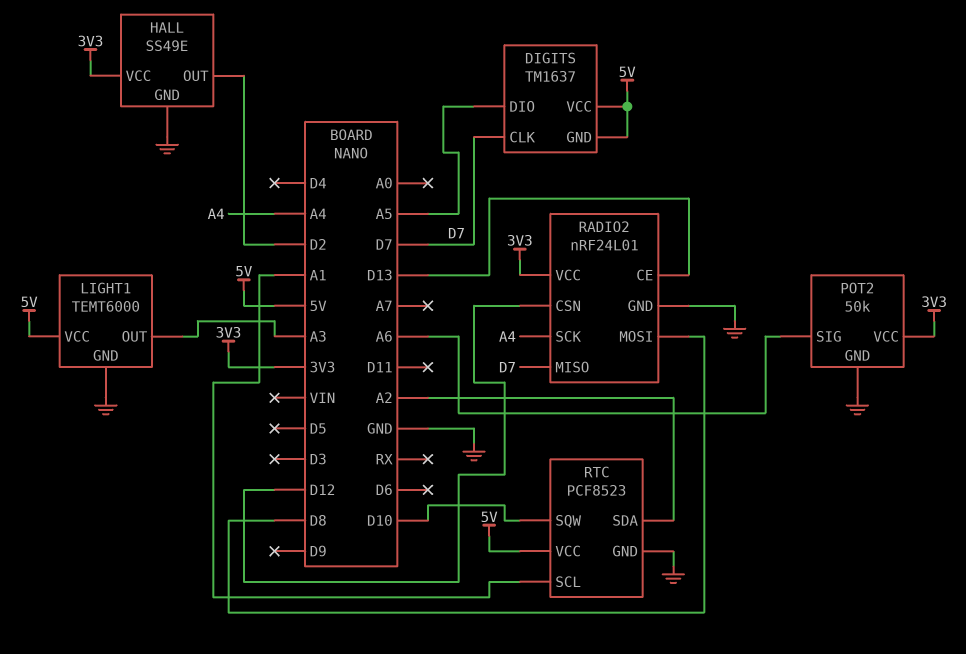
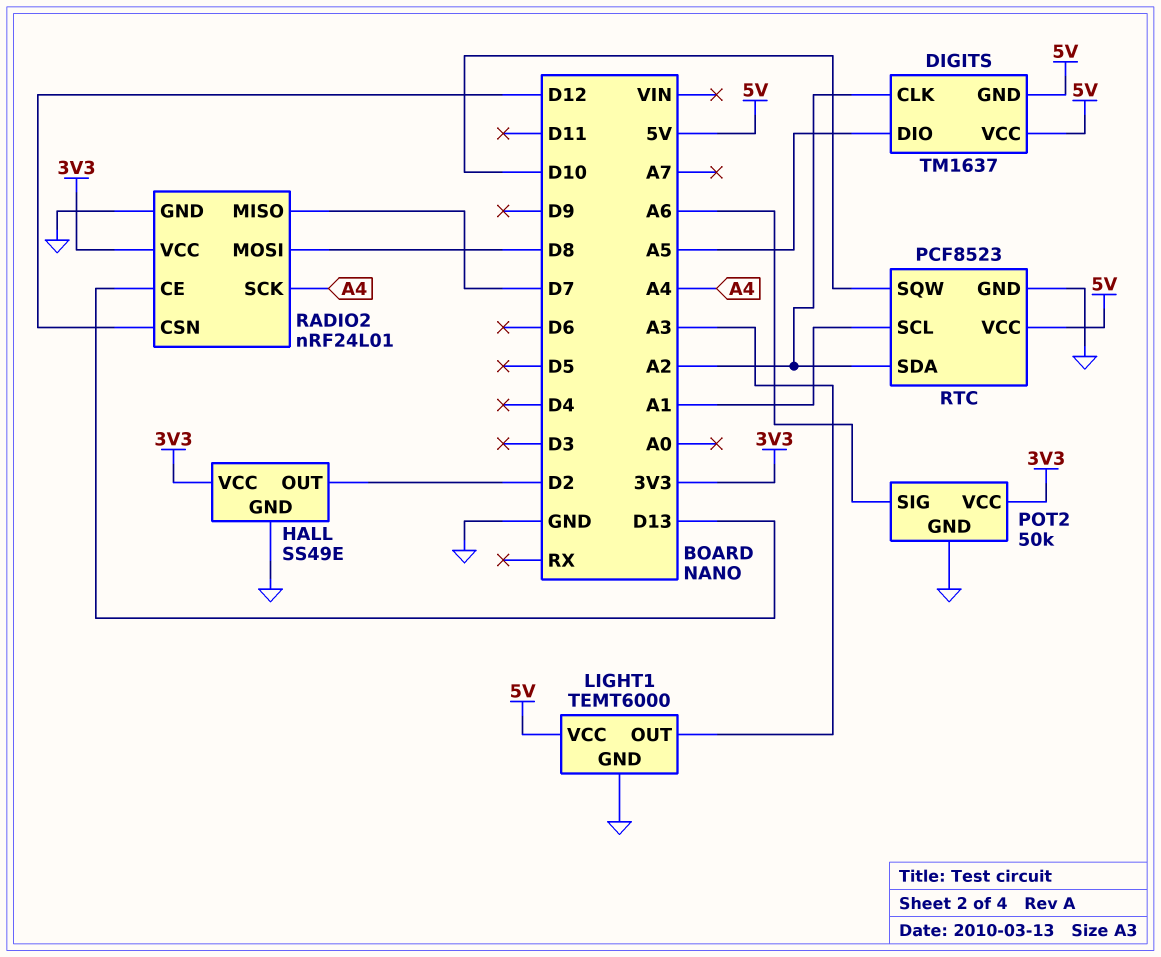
DIGITS pin CLK: D7 -> A2

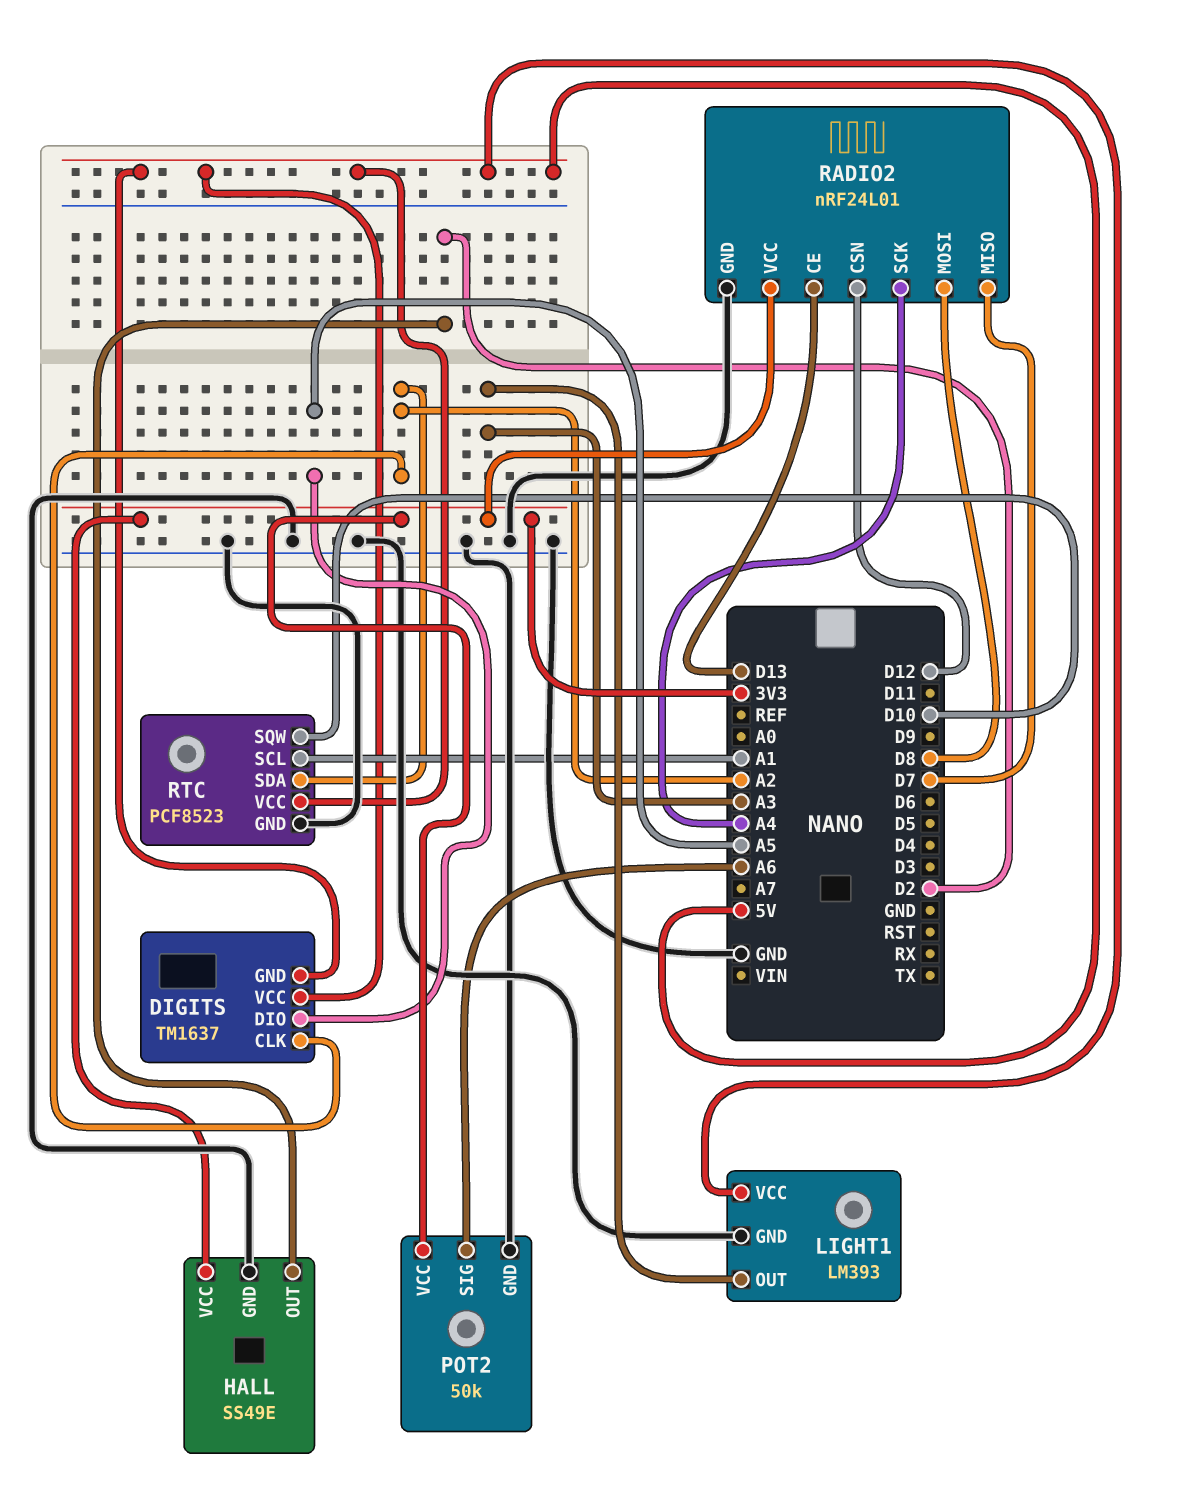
LIGHT1: TEMT6000 -> LM393

